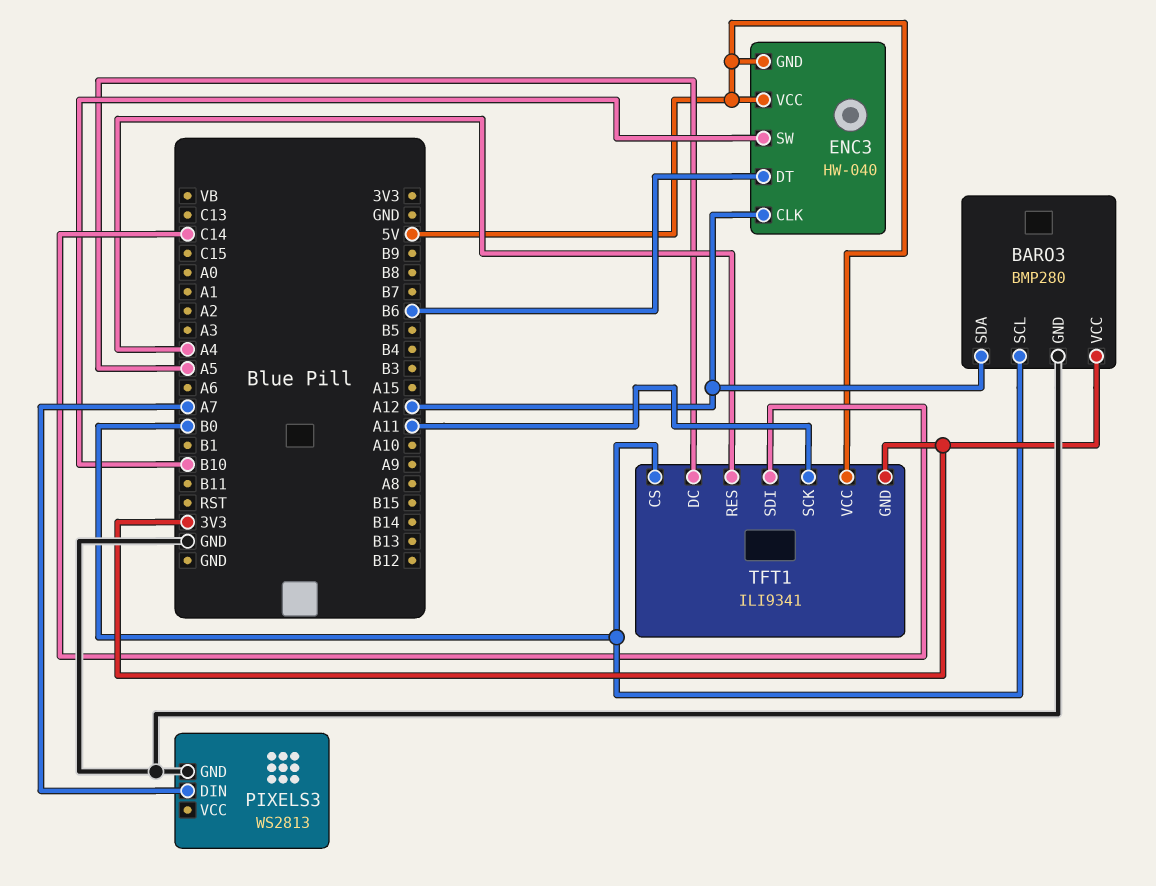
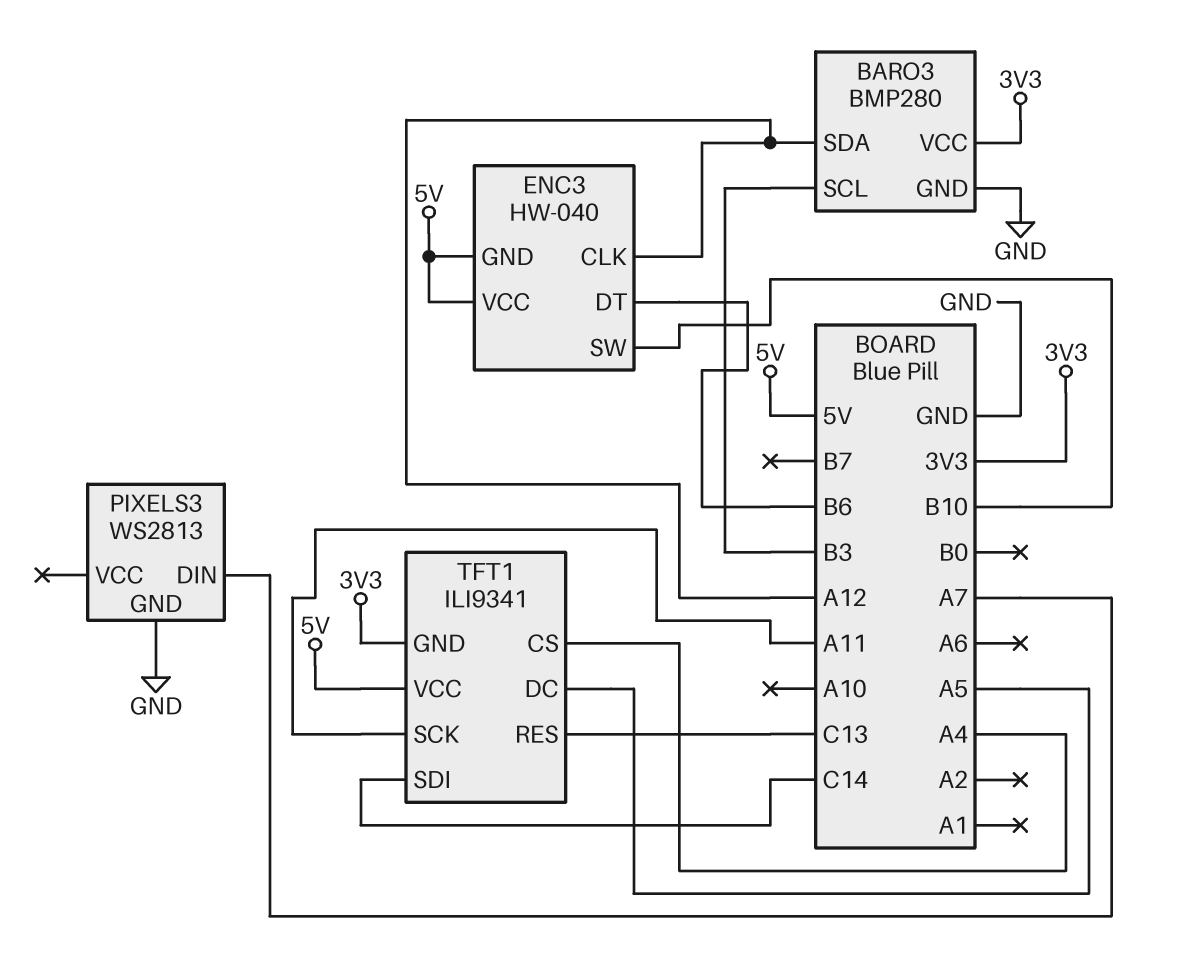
BARO3 pin SCL: B0 -> B3
TFT1 pin CS: B0 -> A4
TFT1 pin RES: A4 -> C13

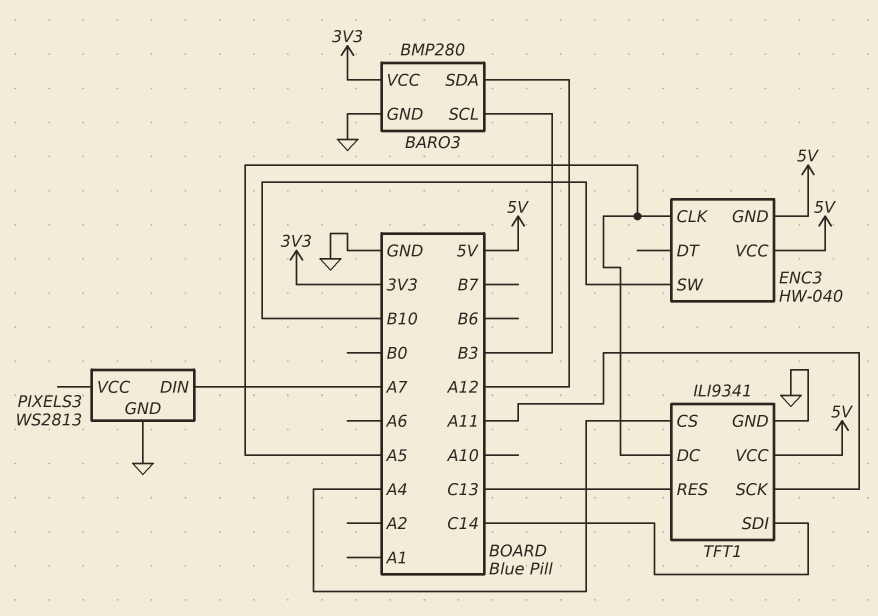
ENC3 pin CLK: A12 -> A5
ENC3 pin DT: B6 -> none
TFT1 pin GND: 3V3 -> GND

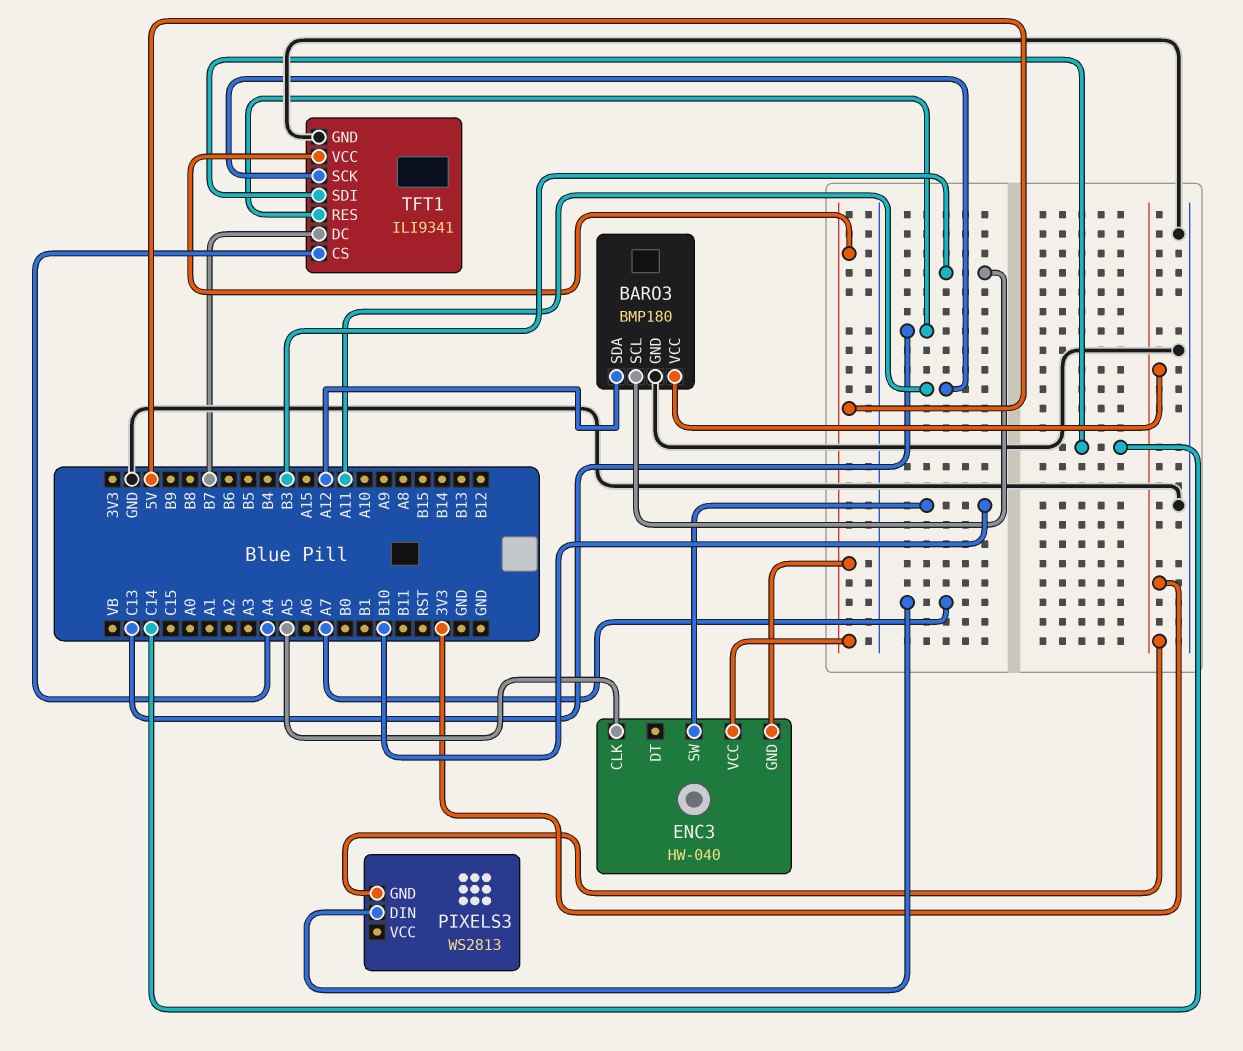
BARO3: BMP280 -> BMP180
PIXELS3 pin GND: GND -> 3V3
TFT1 pin DC: A5 -> B7

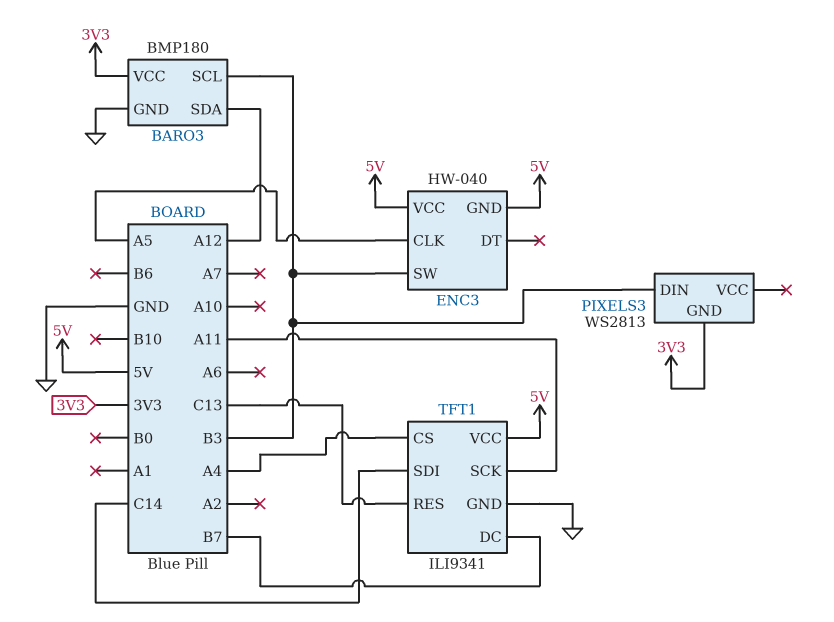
ENC3 pin SW: B10 -> B3
PIXELS3 pin DIN: A7 -> B3

